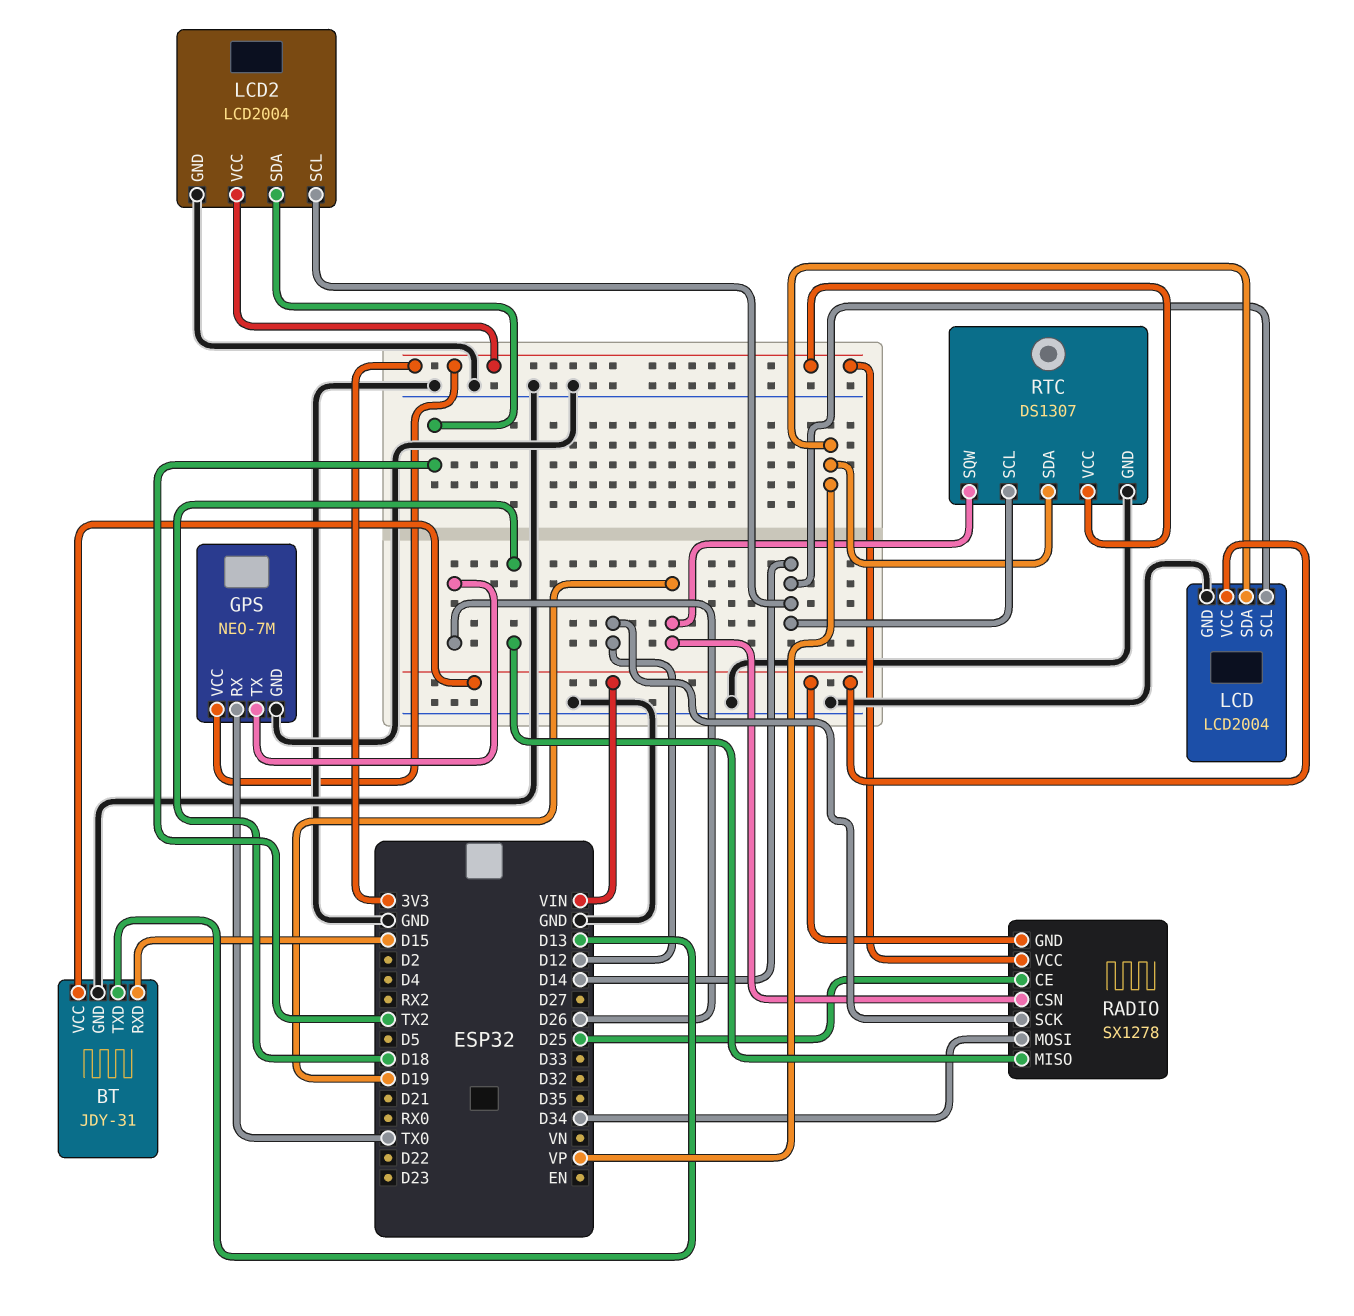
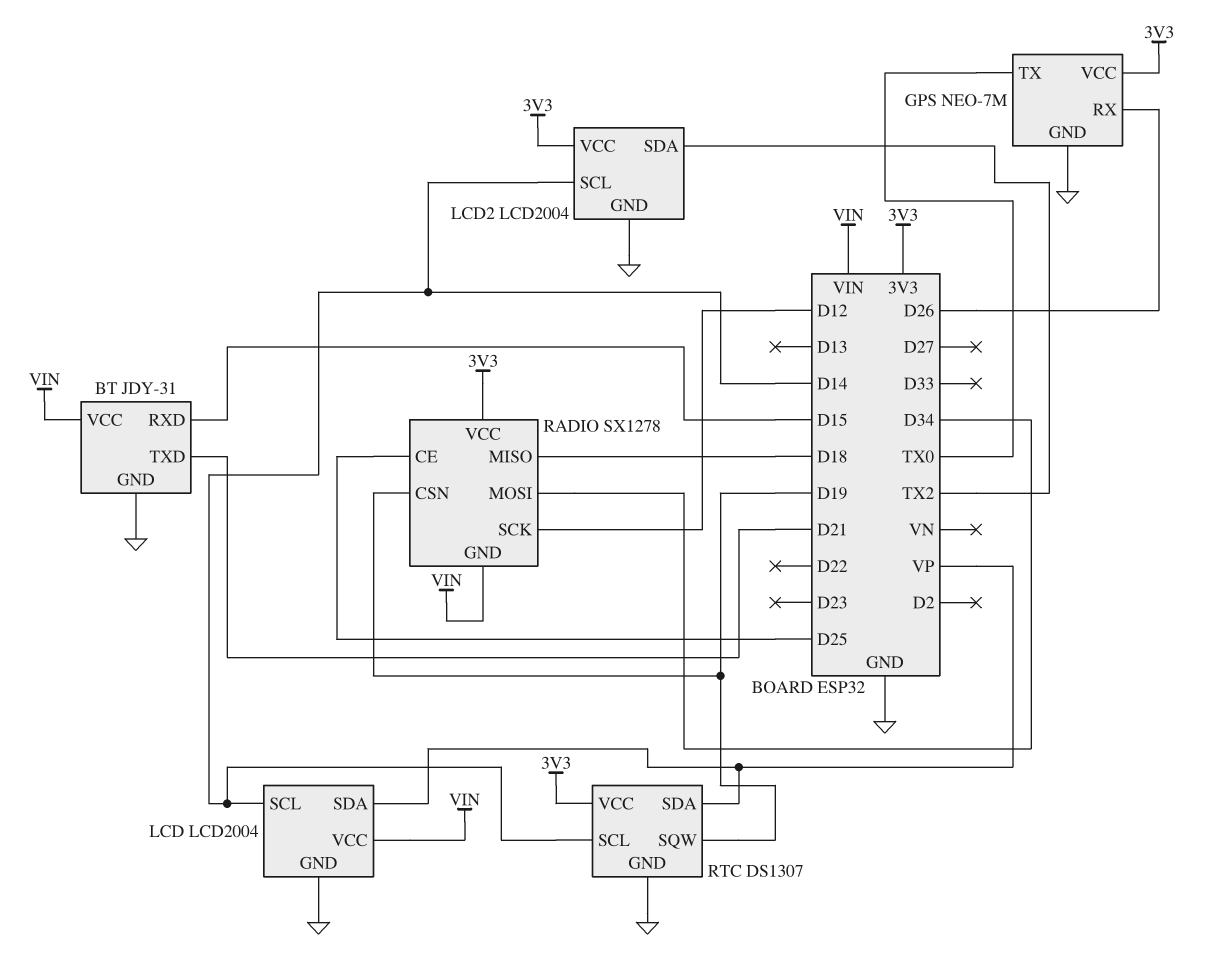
BT pin TXD: D13 -> D21
GPS pin RX: TX0 -> D26
GPS pin TX: D26 -> TX0

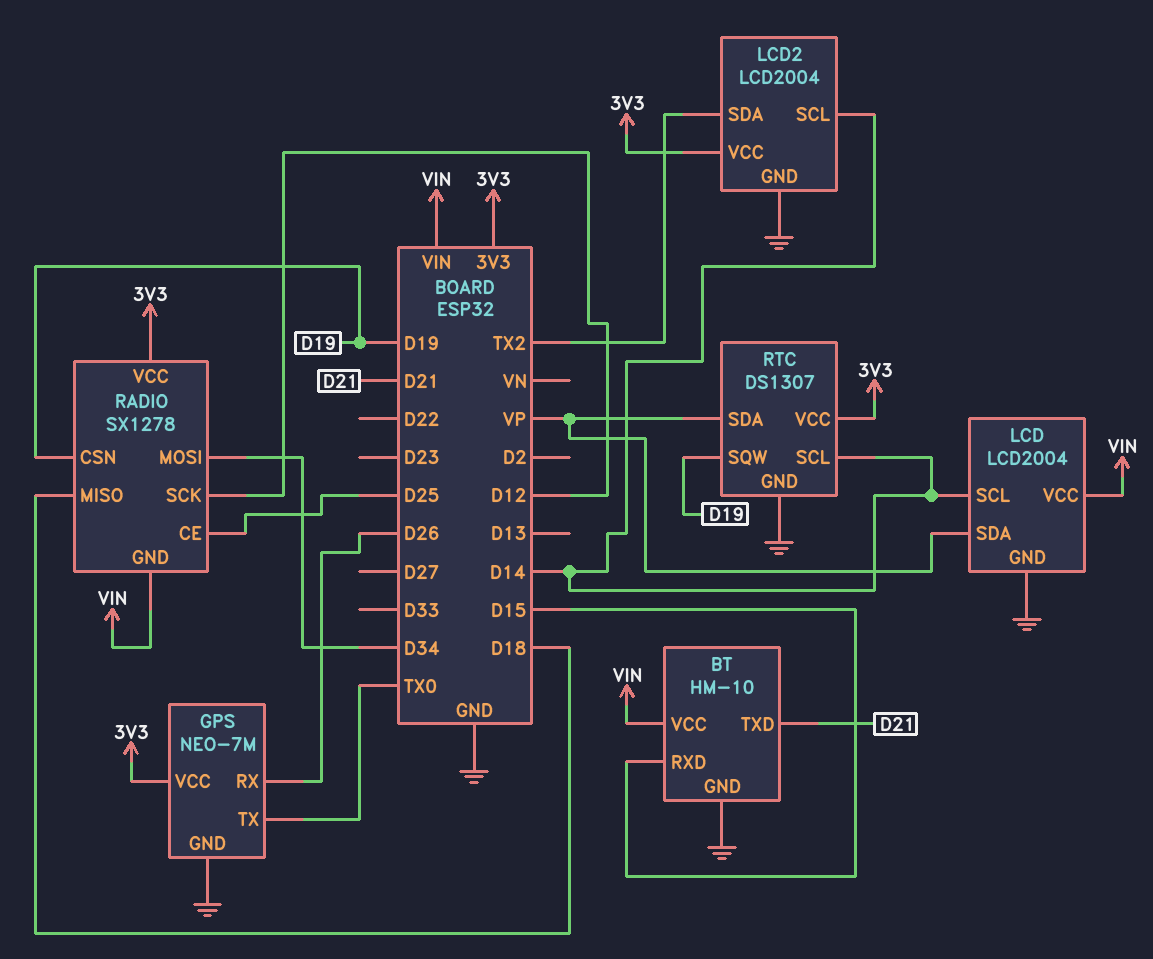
BT: JDY-31 -> HM-10

